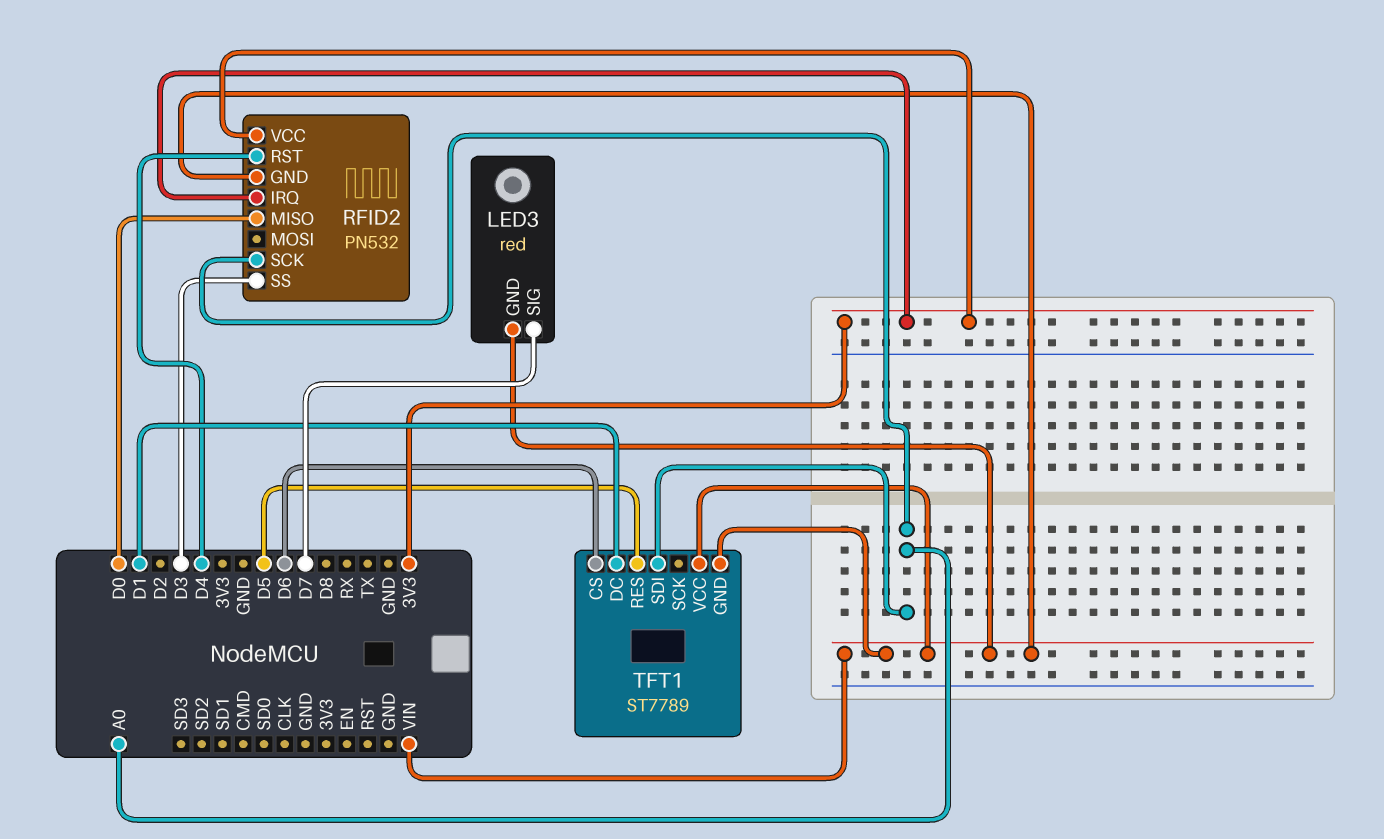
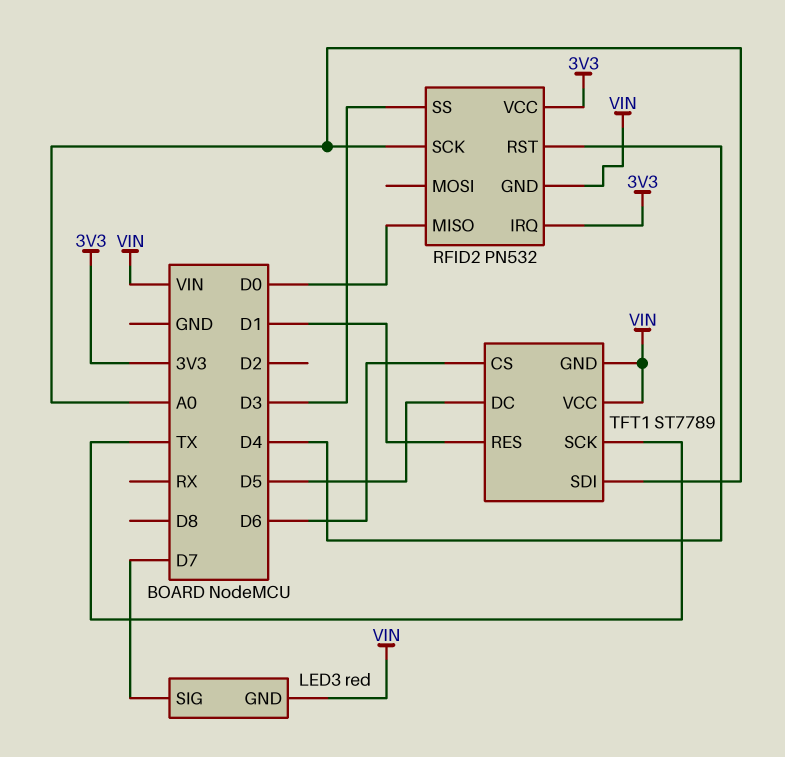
TFT1 pin DC: D1 -> D5
TFT1 pin RES: D5 -> D1
TFT1 pin SCK: none -> TX

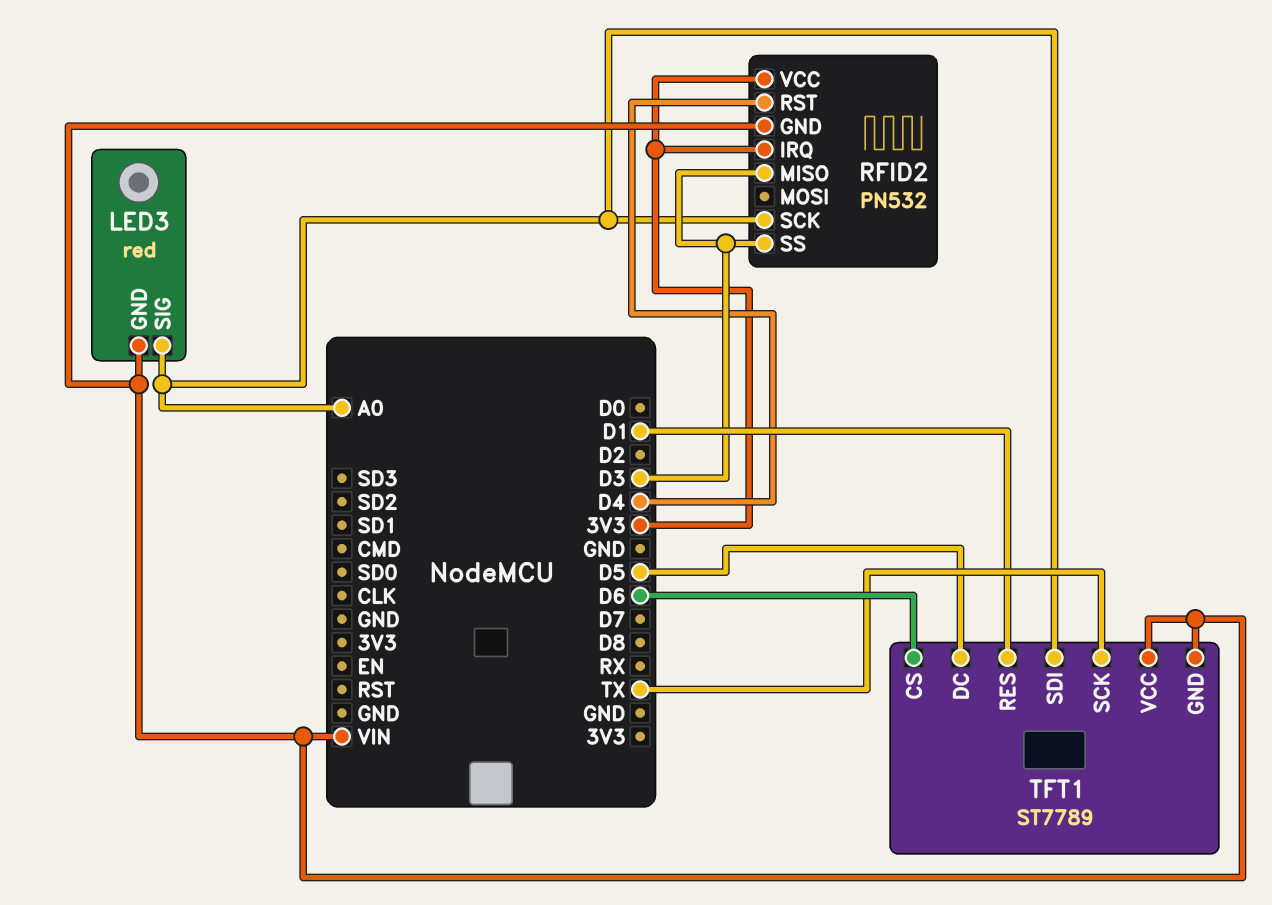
LED3 pin SIG: D7 -> A0
RFID2 pin MISO: D0 -> D3

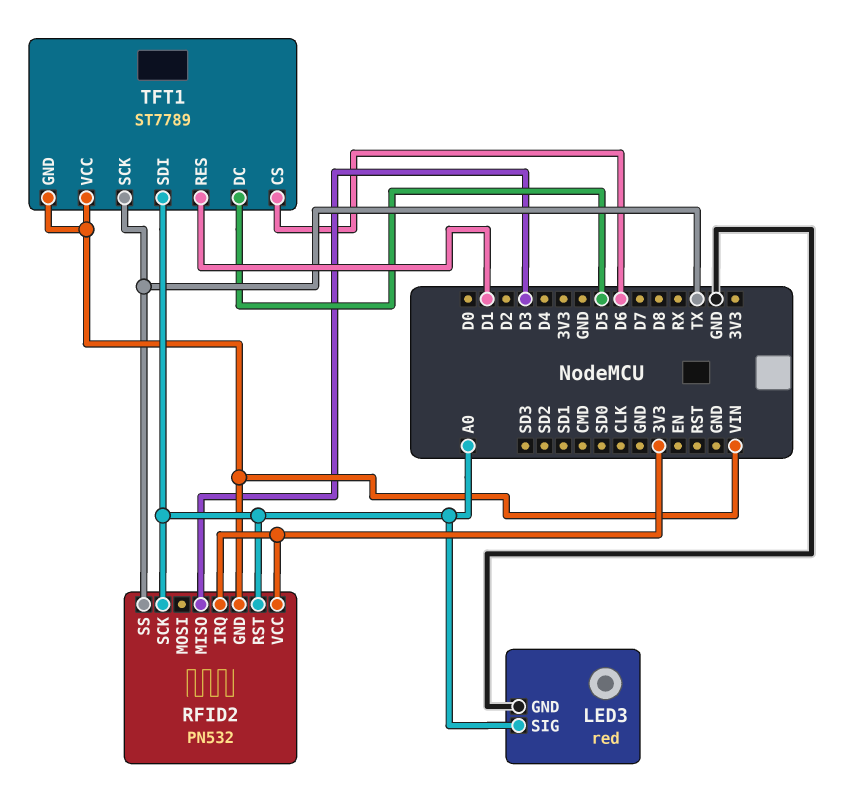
LED3 pin GND: VIN -> GND
RFID2 pin RST: D4 -> A0
RFID2 pin SS: D3 -> TX

